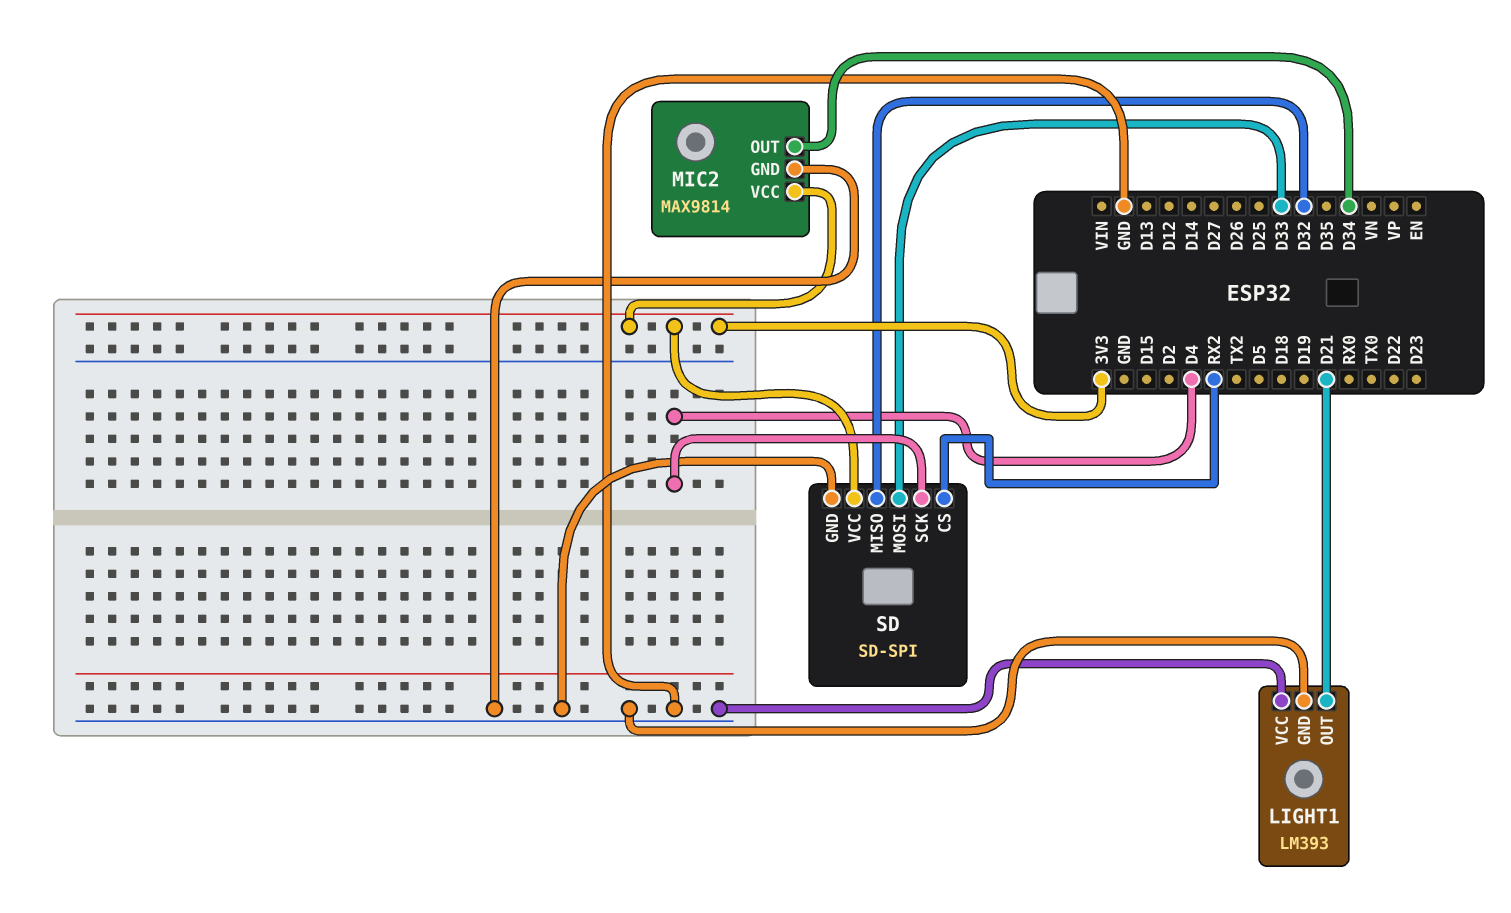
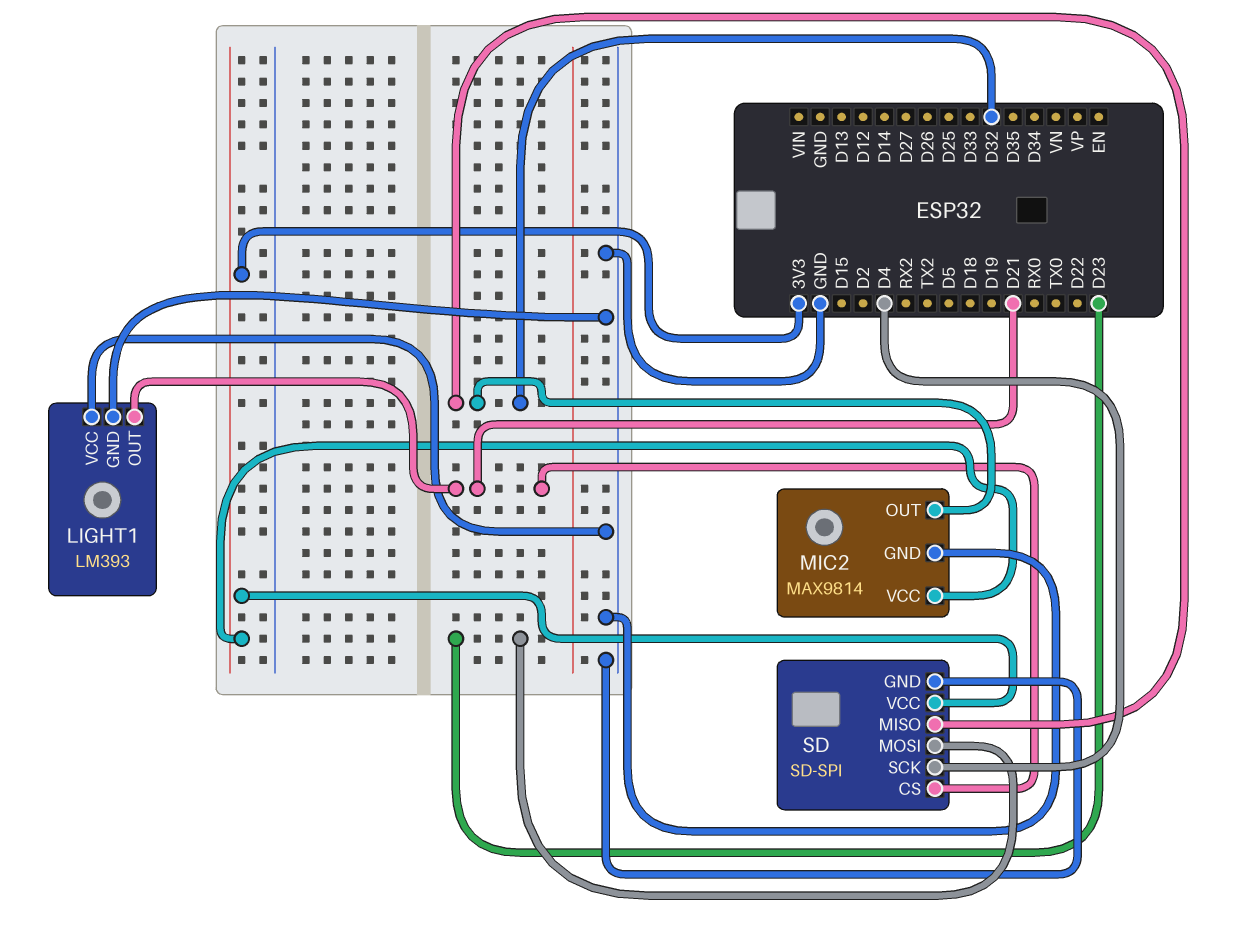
MIC2 pin OUT: D34 -> D32
SD pin CS: RX2 -> D21
SD pin MOSI: D33 -> D23

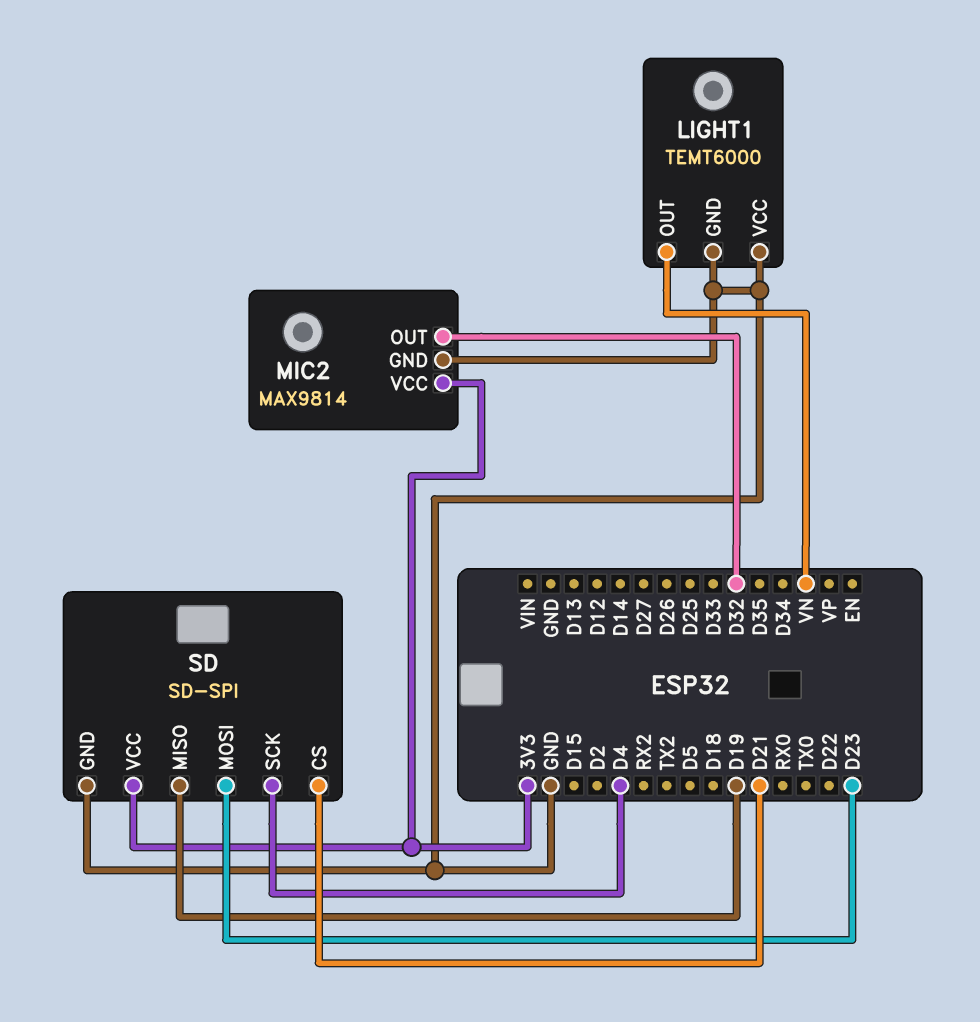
LIGHT1: LM393 -> TEMT6000
LIGHT1 pin OUT: D21 -> VN
SD pin MISO: D32 -> D19

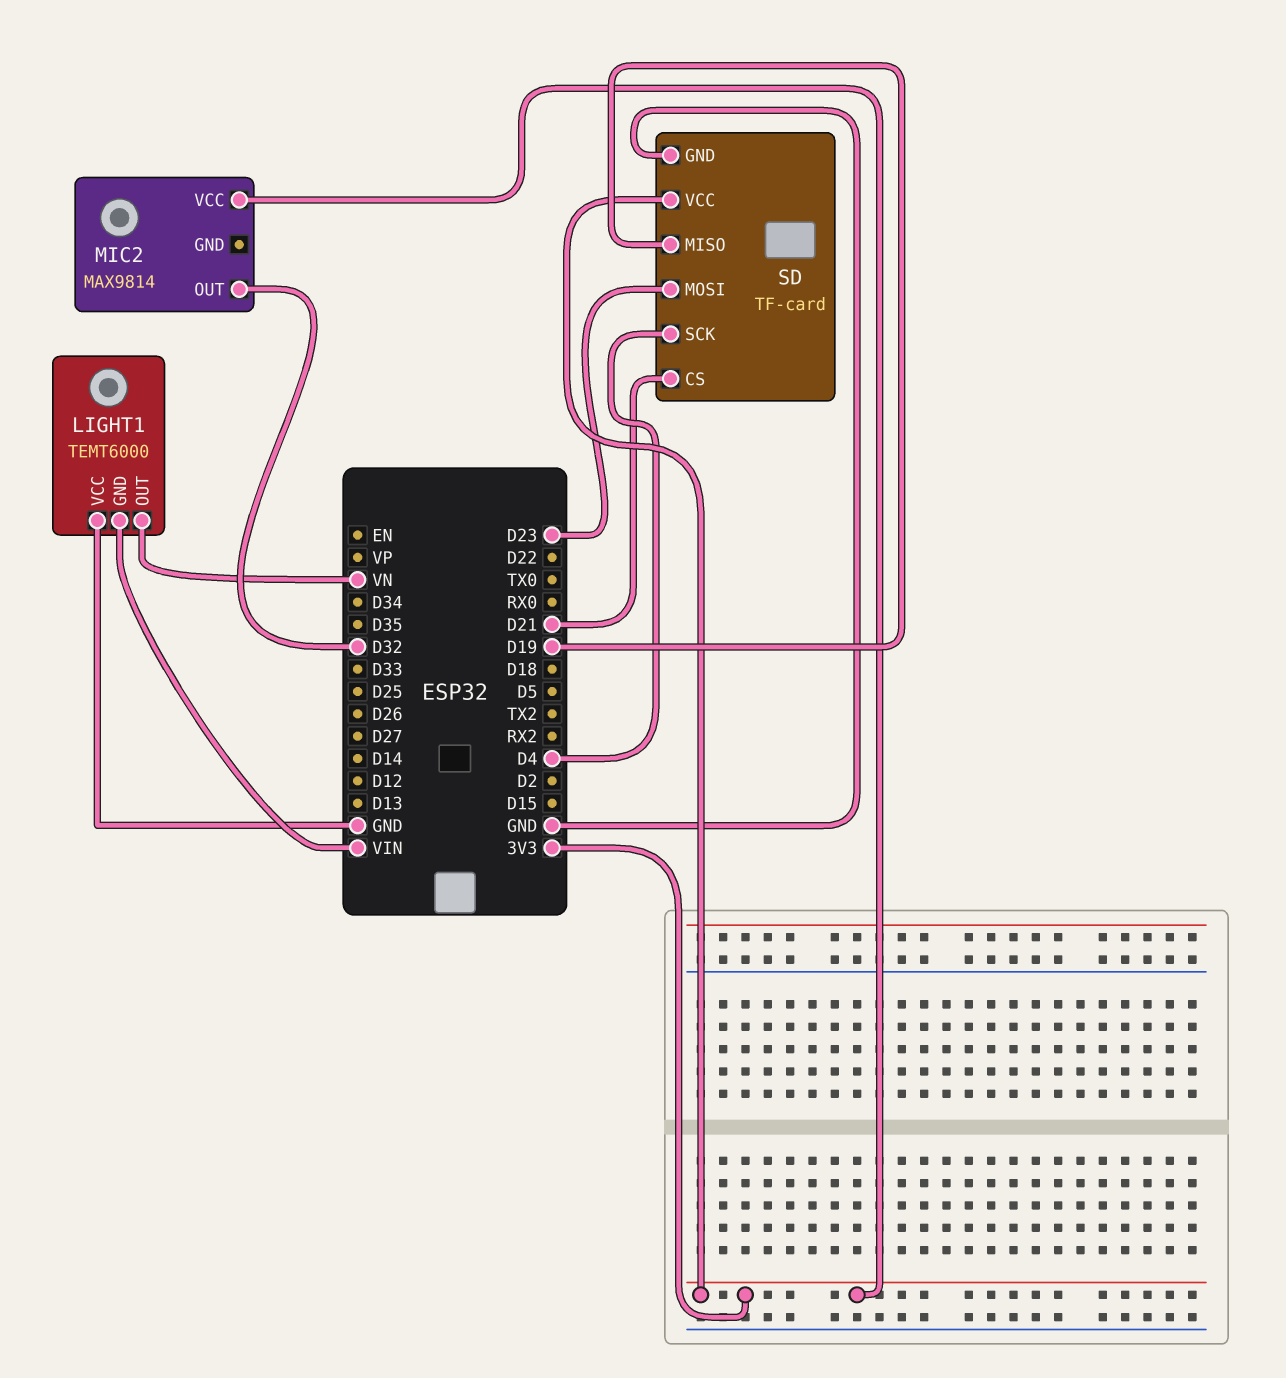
LIGHT1 pin GND: GND -> VIN
MIC2 pin GND: GND -> none
SD: SD-SPI -> TF-card

